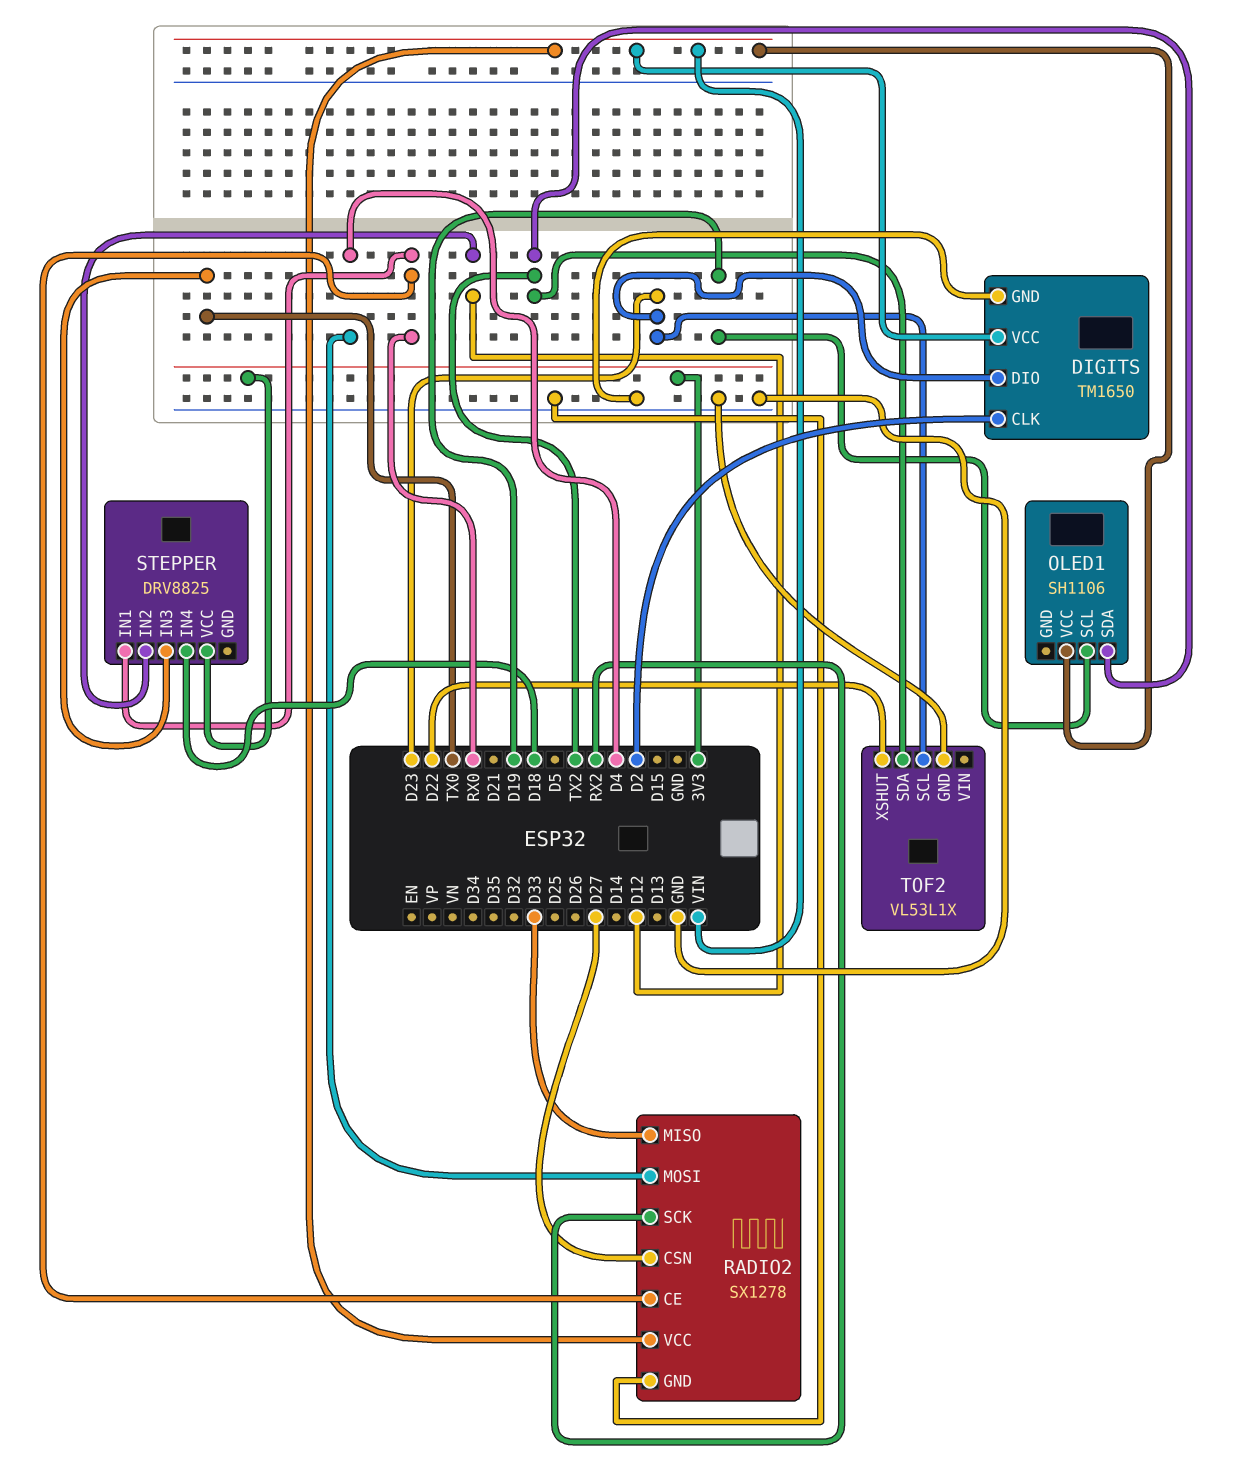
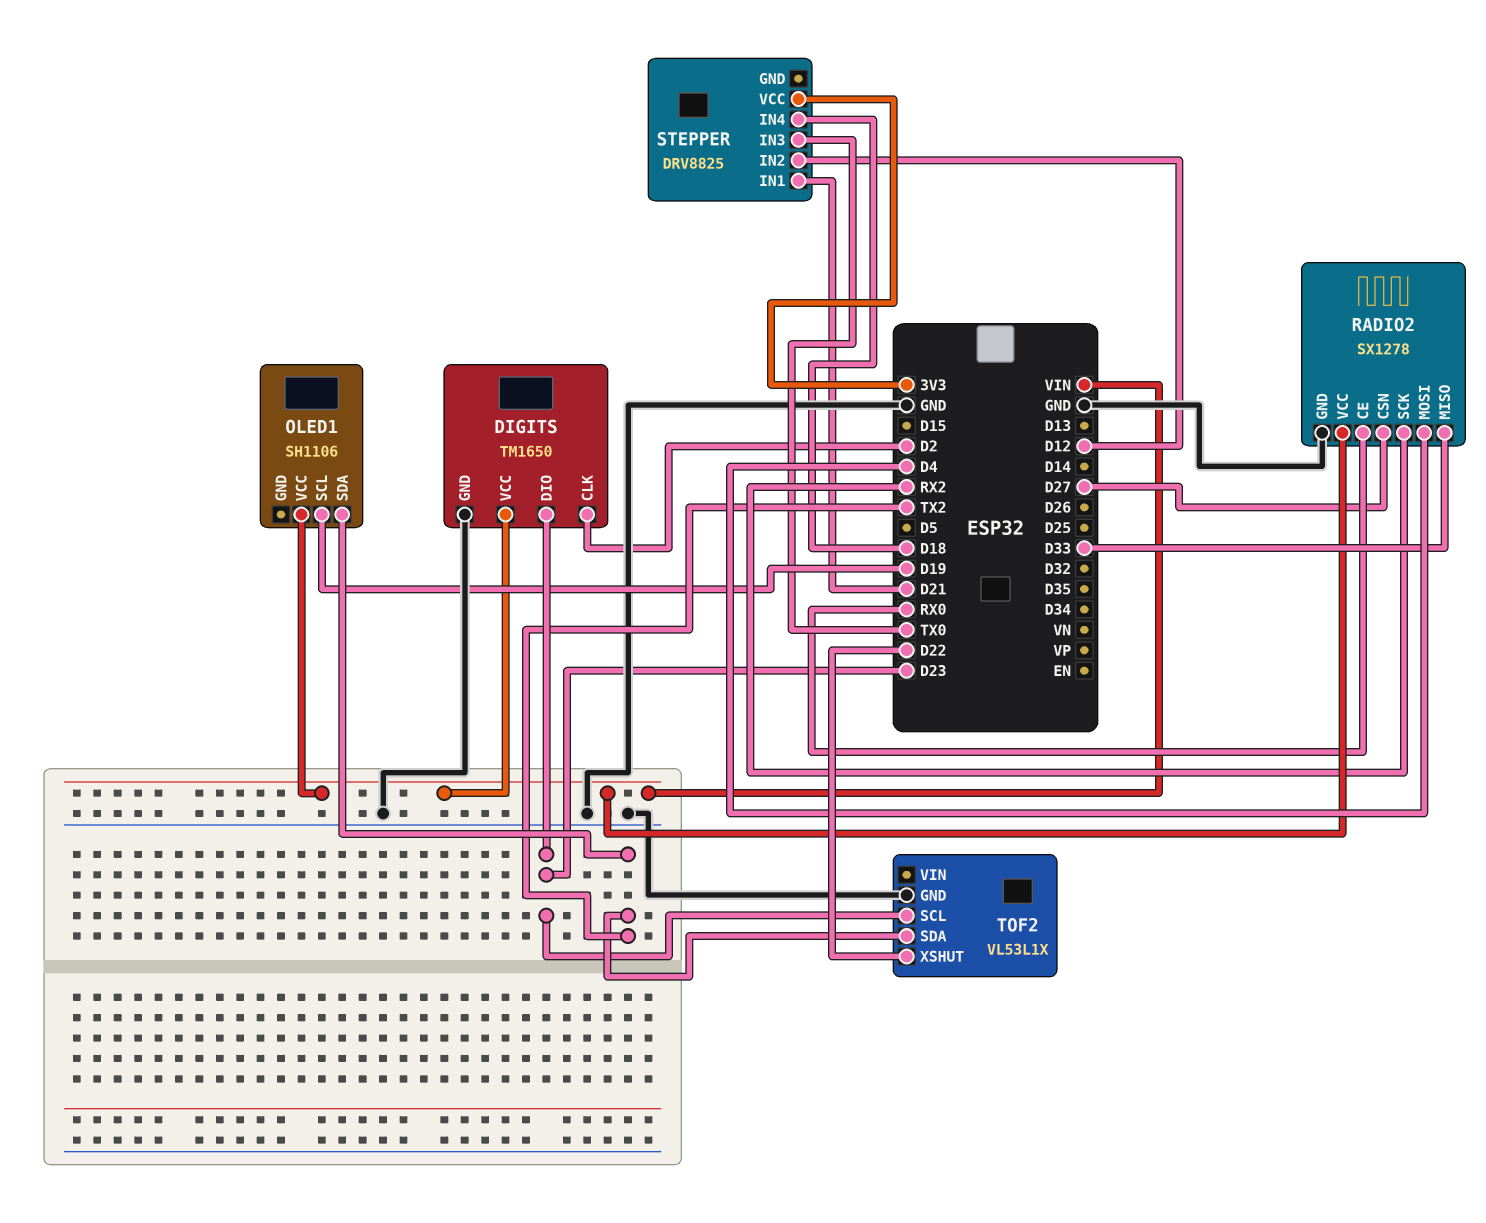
STEPPER pin IN1: RX0 -> D21

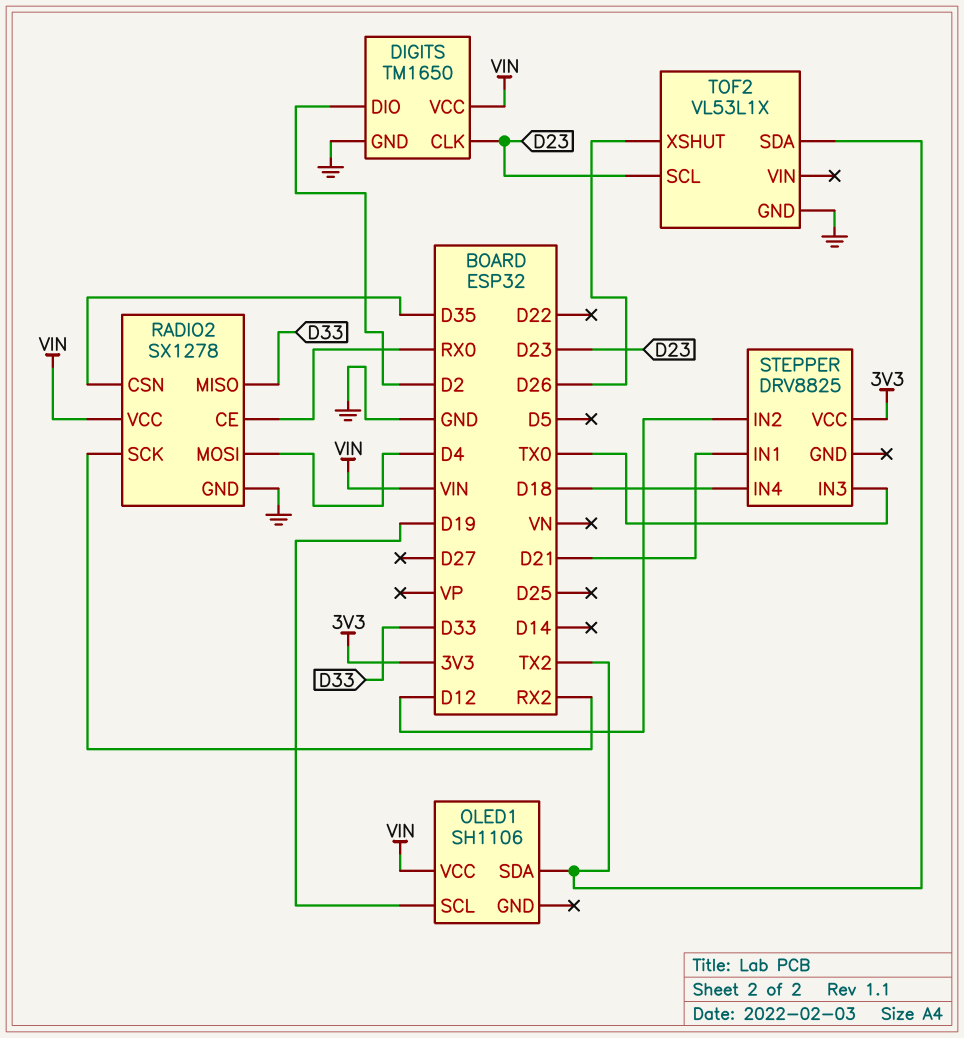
DIGITS pin CLK: D2 -> D23
DIGITS pin DIO: D23 -> D2
RADIO2 pin CSN: D27 -> D35
TOF2 pin XSHUT: D22 -> D26

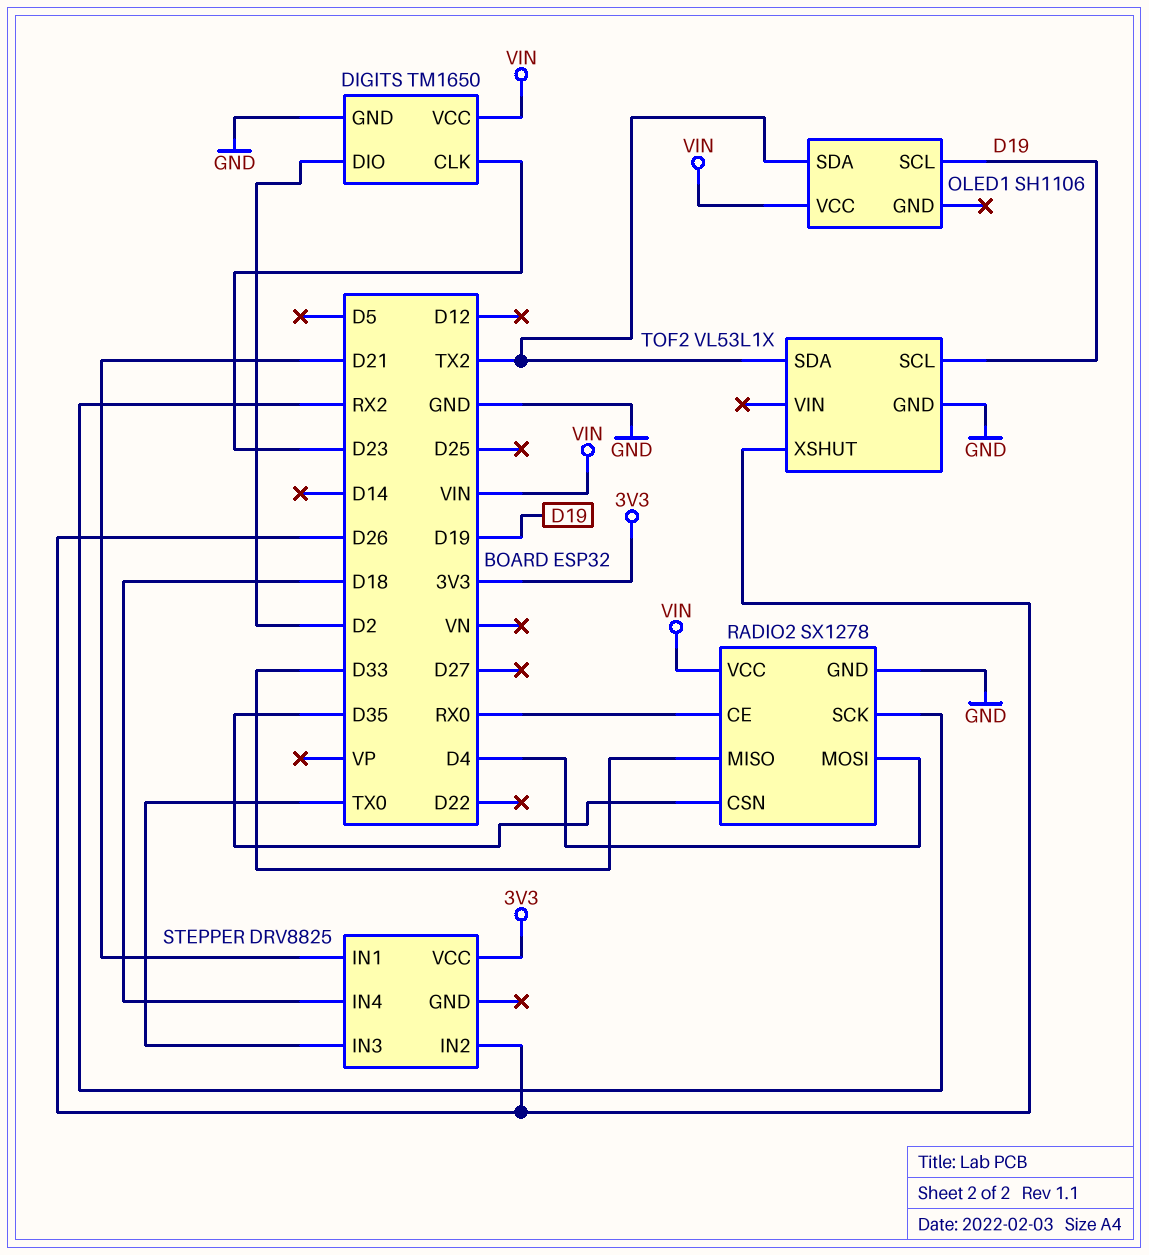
STEPPER pin IN2: D12 -> D26
TOF2 pin SCL: D23 -> D19

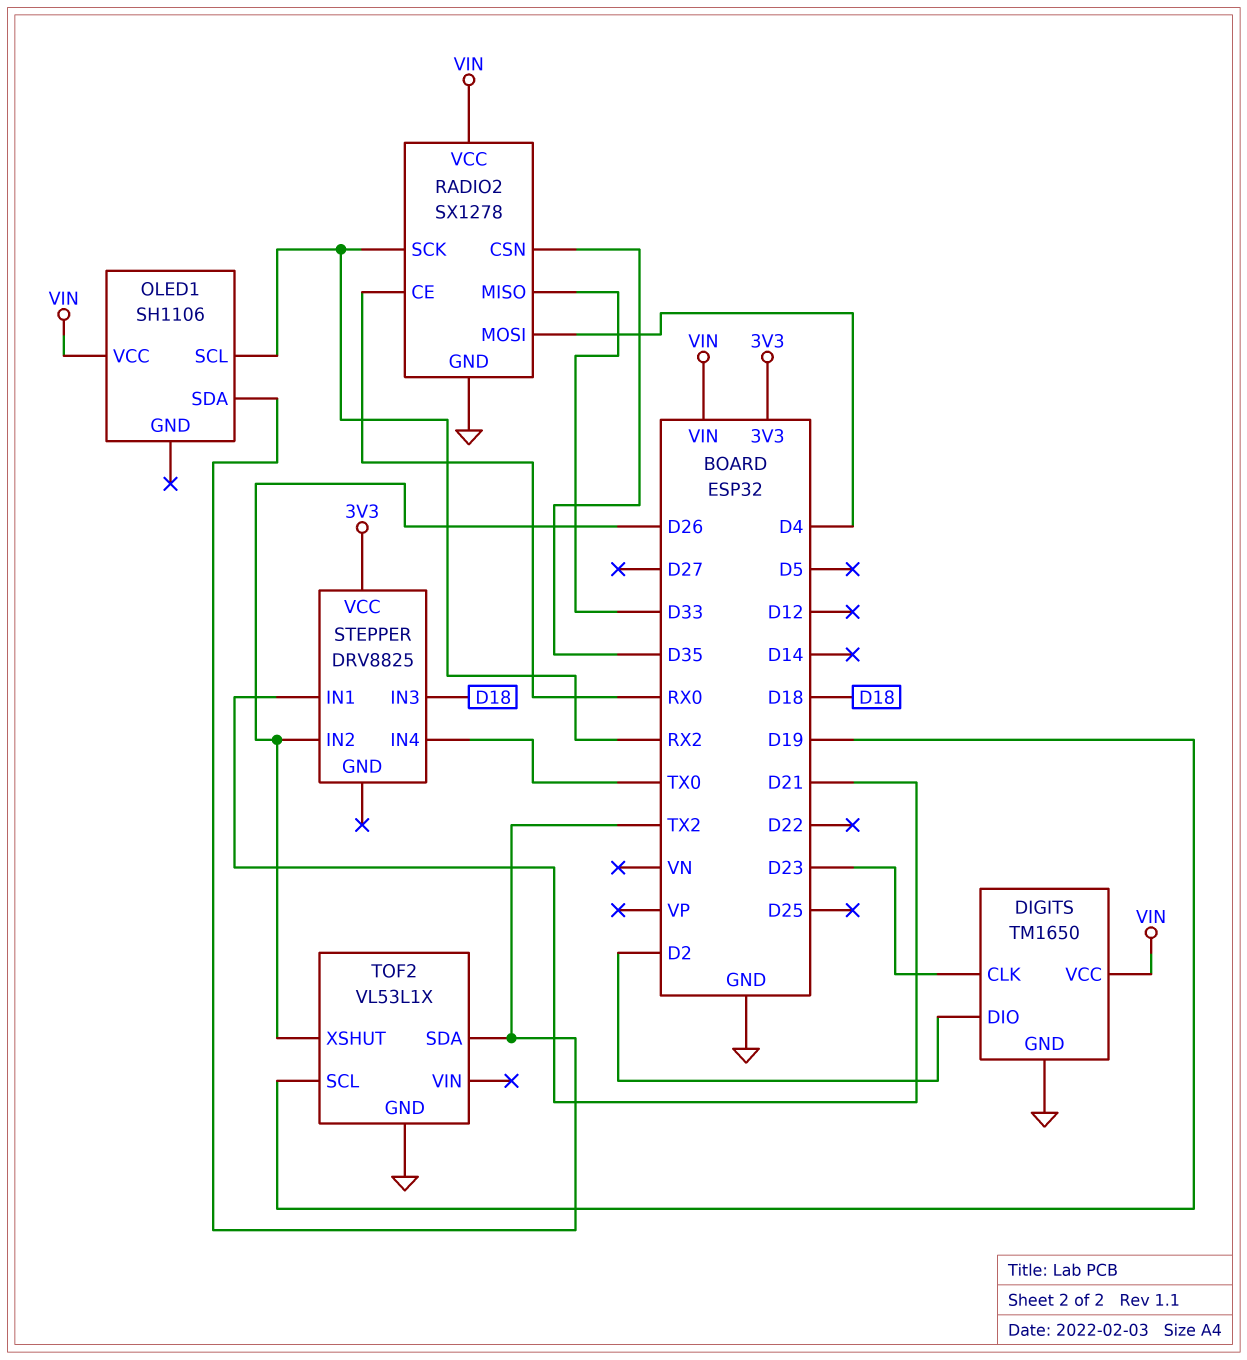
OLED1 pin SCL: D19 -> RX2
STEPPER pin IN3: TX0 -> D18
STEPPER pin IN4: D18 -> TX0

